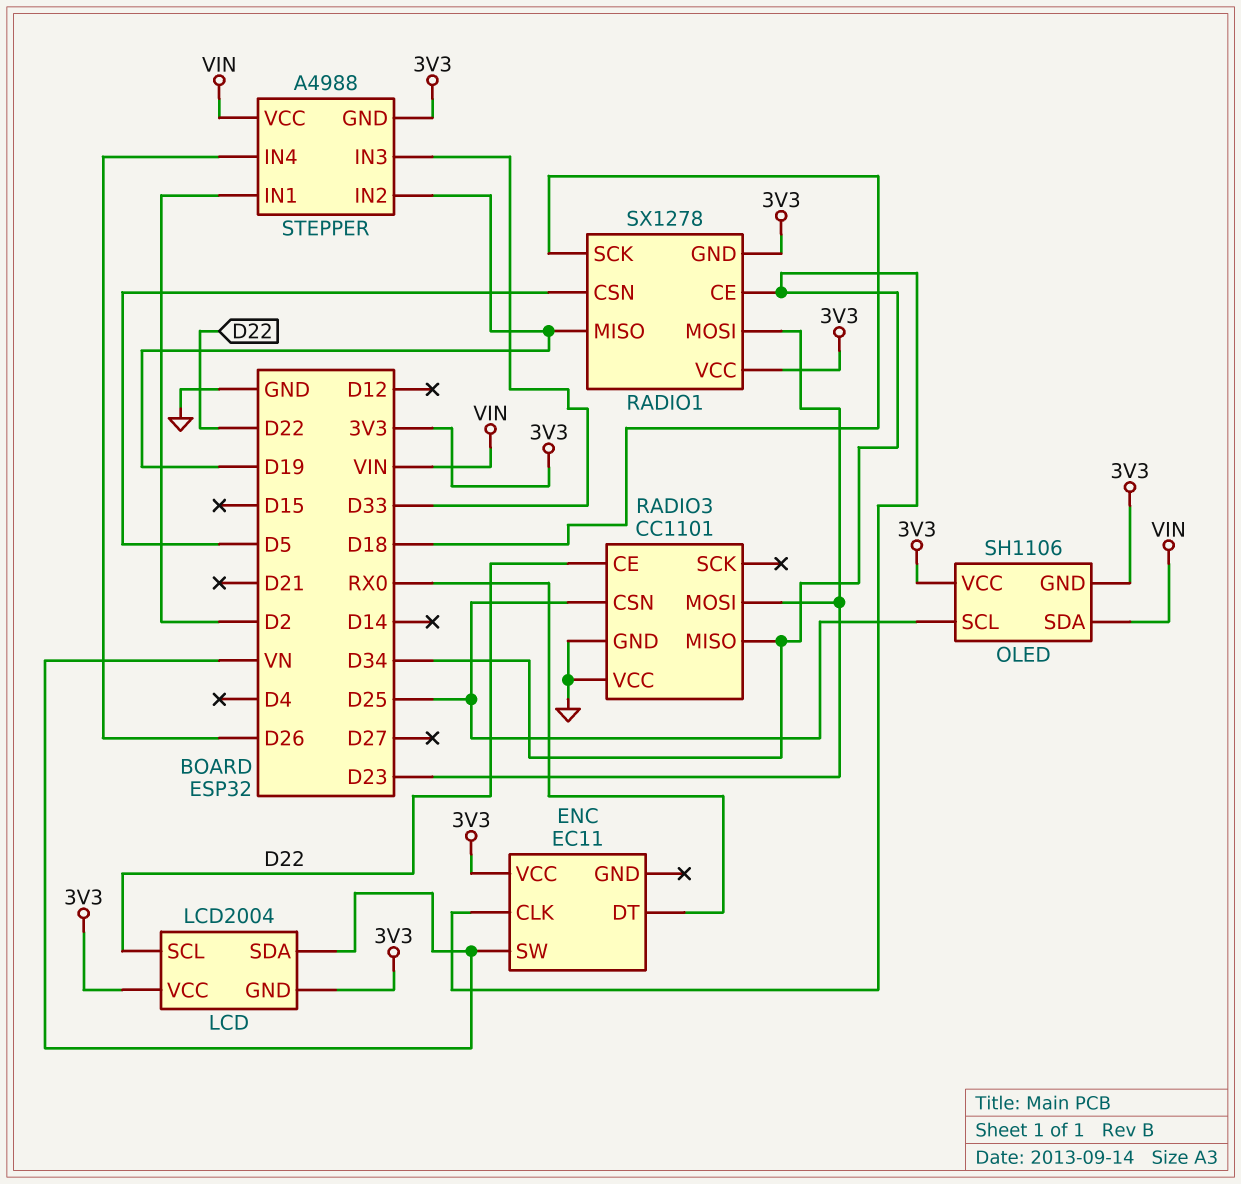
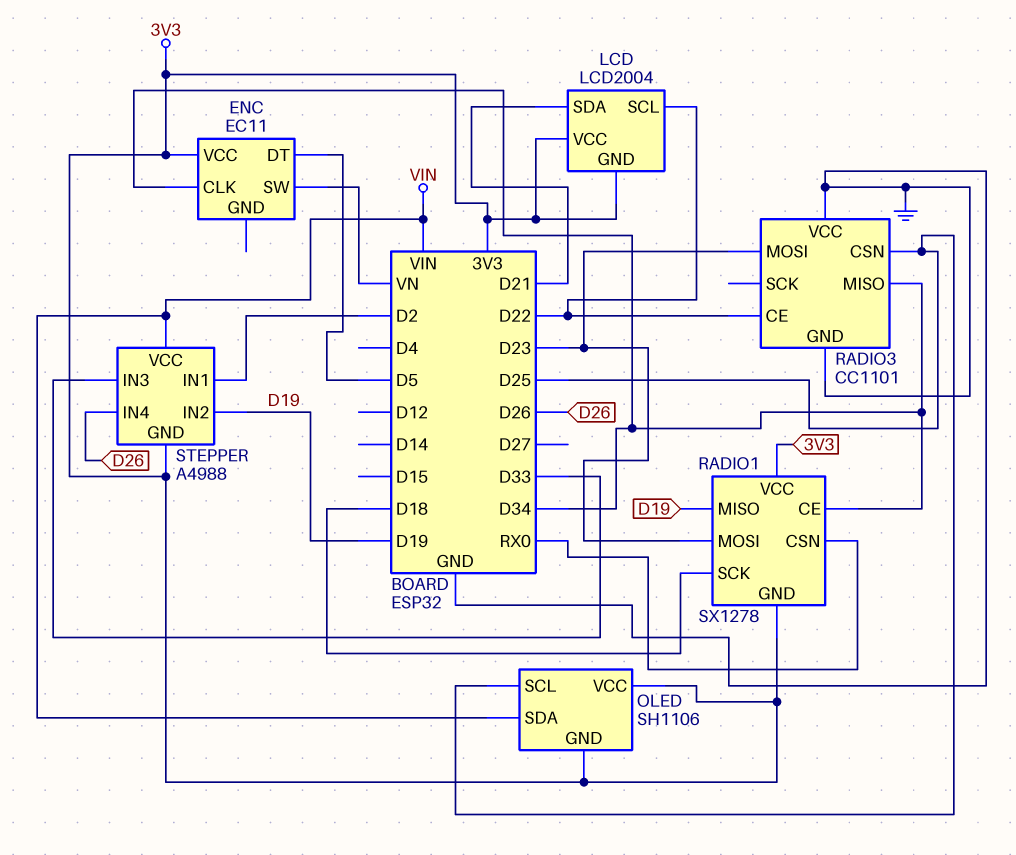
ENC pin DT: RX0 -> D5
LCD pin SDA: VN -> D21
RADIO1 pin CSN: D5 -> RX0

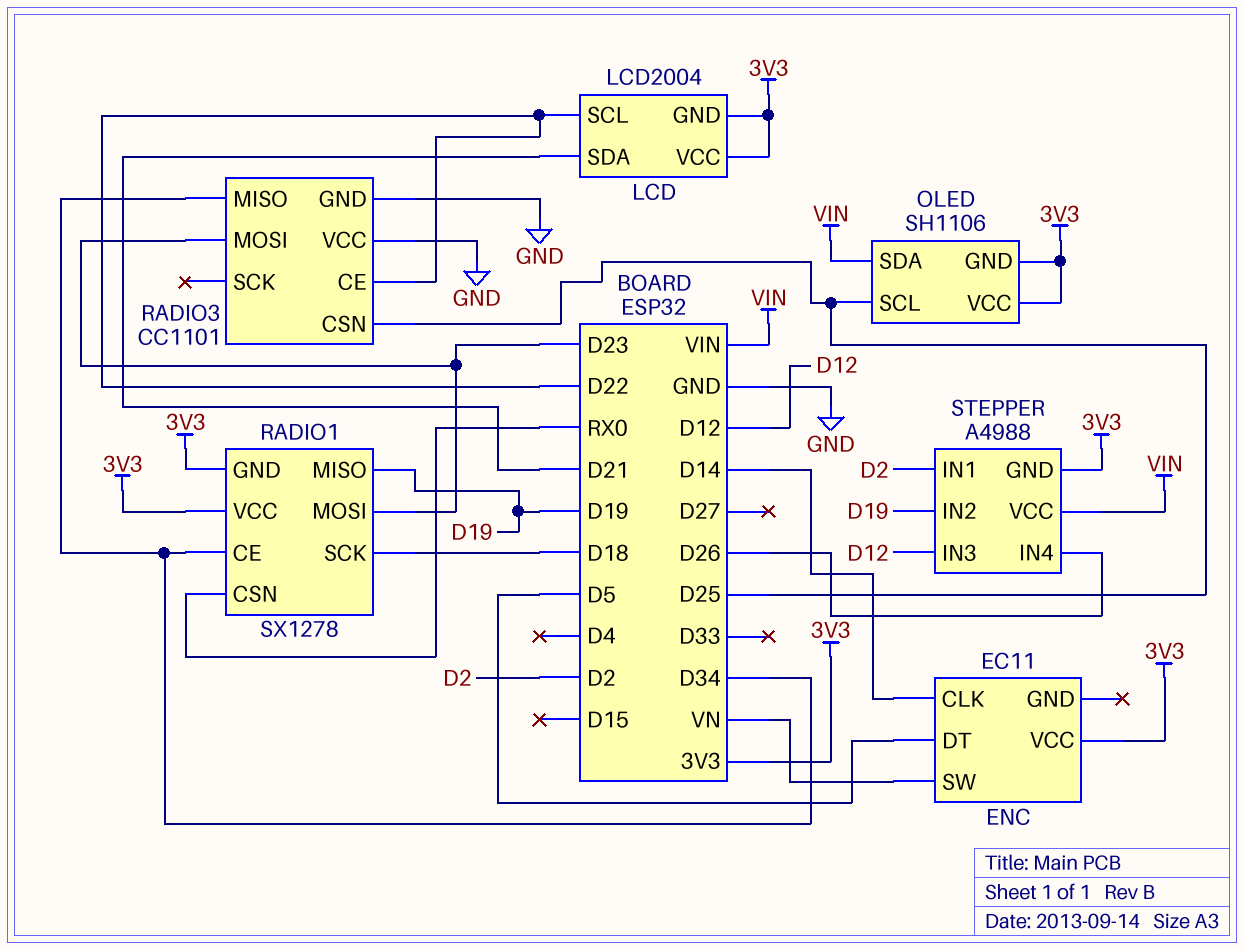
ENC pin CLK: D34 -> D14
STEPPER pin IN3: D33 -> D12

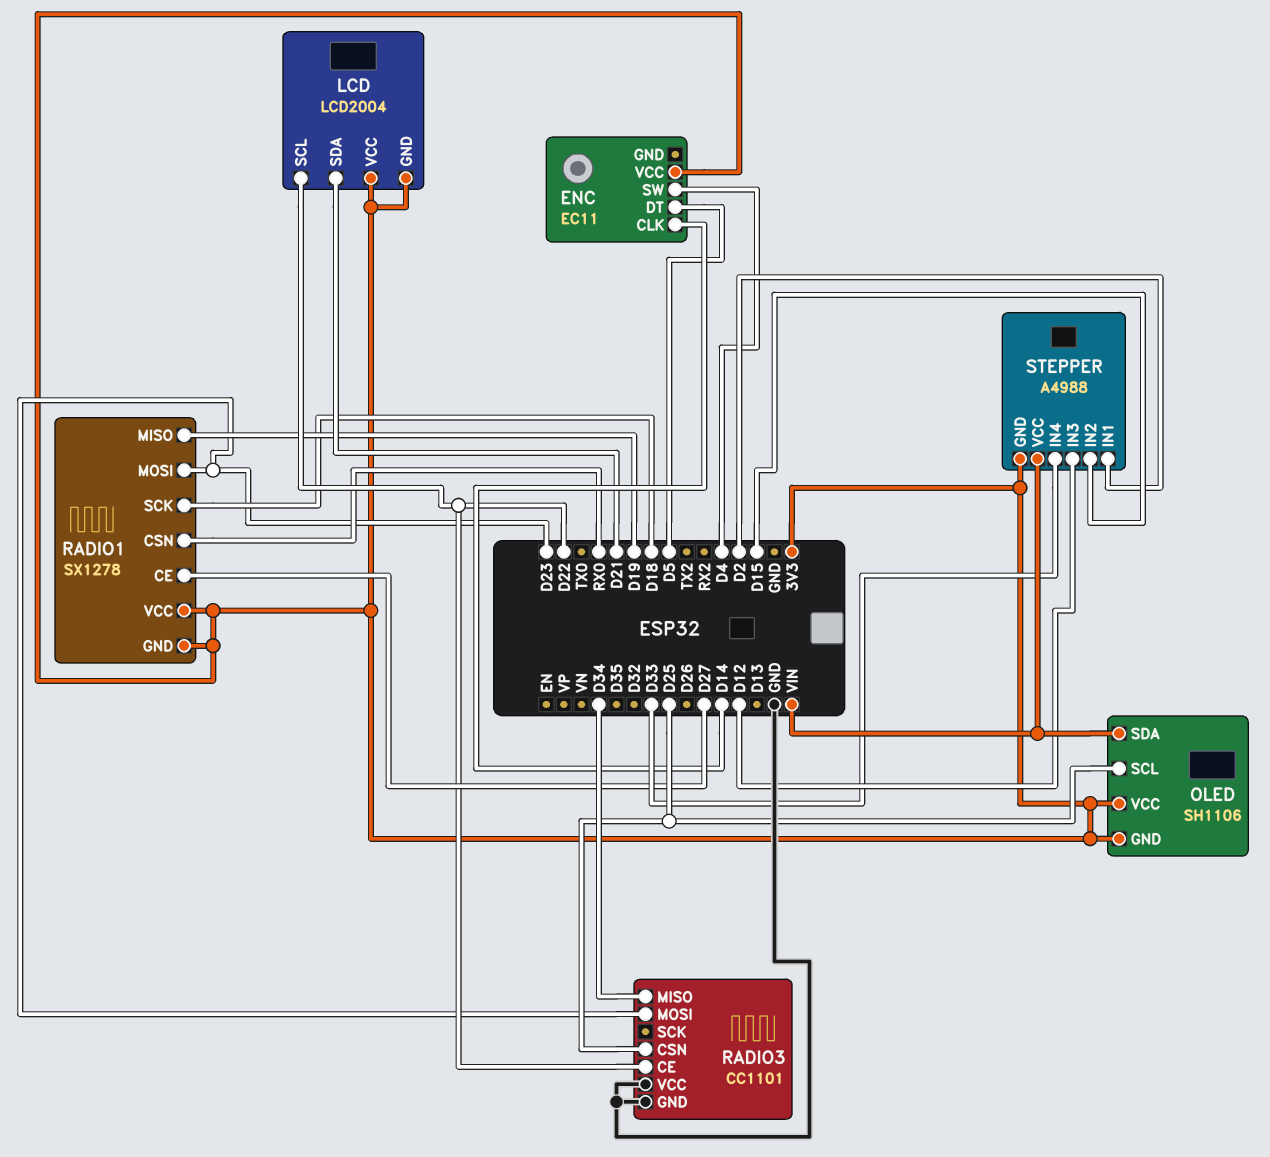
ENC pin SW: VN -> D4
RADIO1 pin CE: D34 -> D27
STEPPER pin IN2: D19 -> D15
STEPPER pin IN4: D26 -> D33

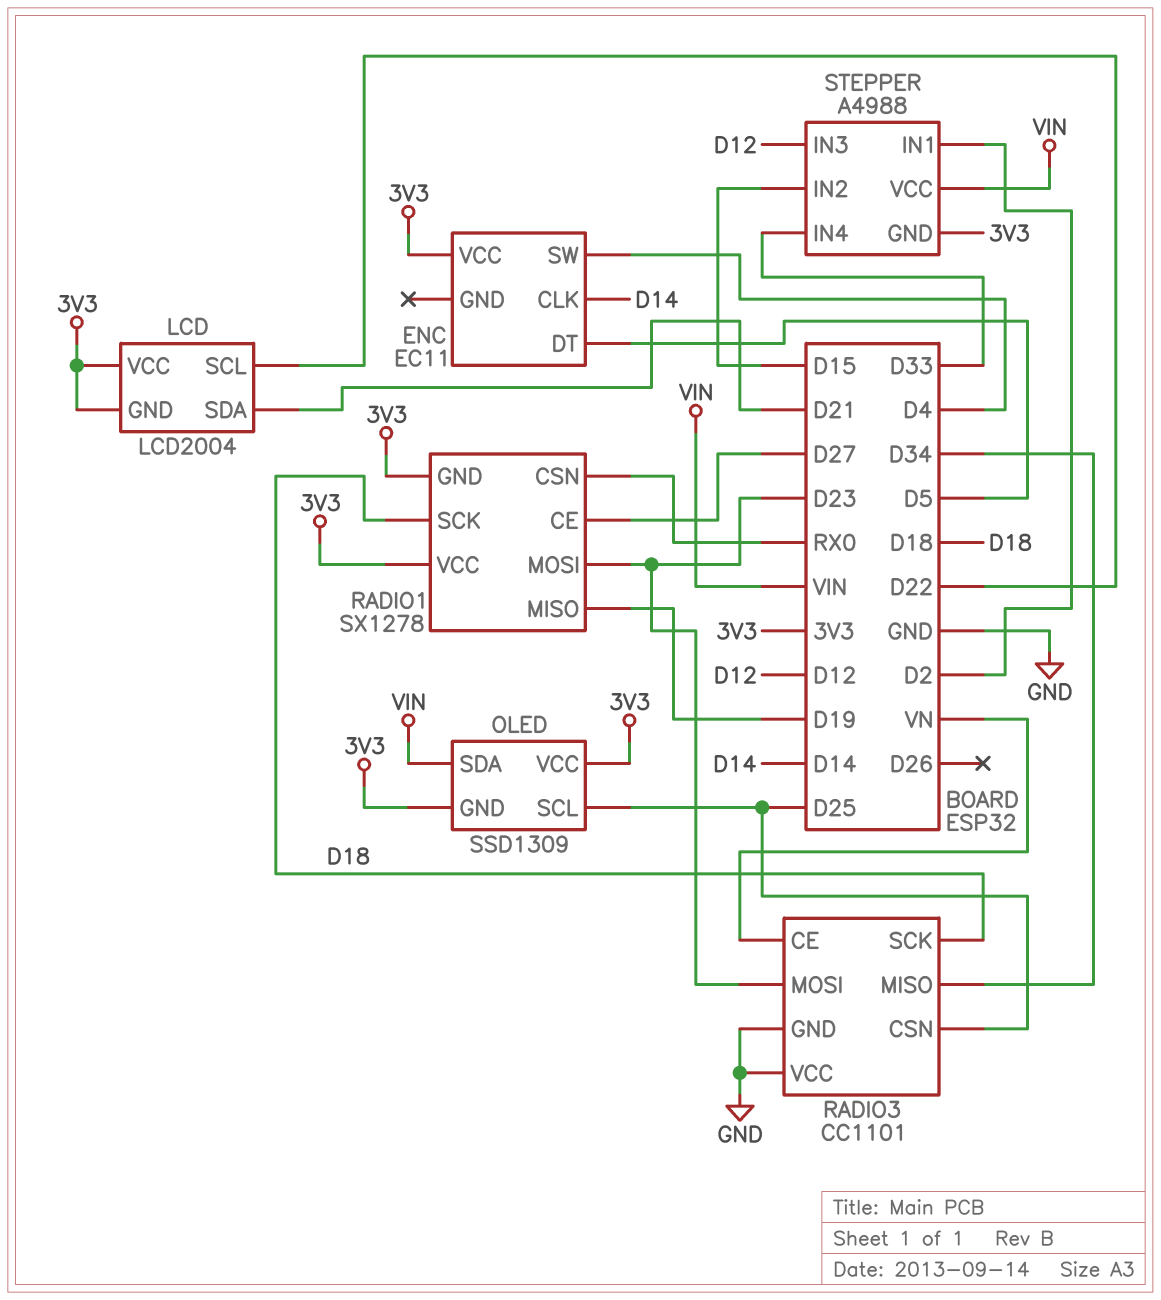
OLED: SH1106 -> SSD1309
RADIO3 pin CE: D22 -> VN
RADIO3 pin SCK: none -> D18

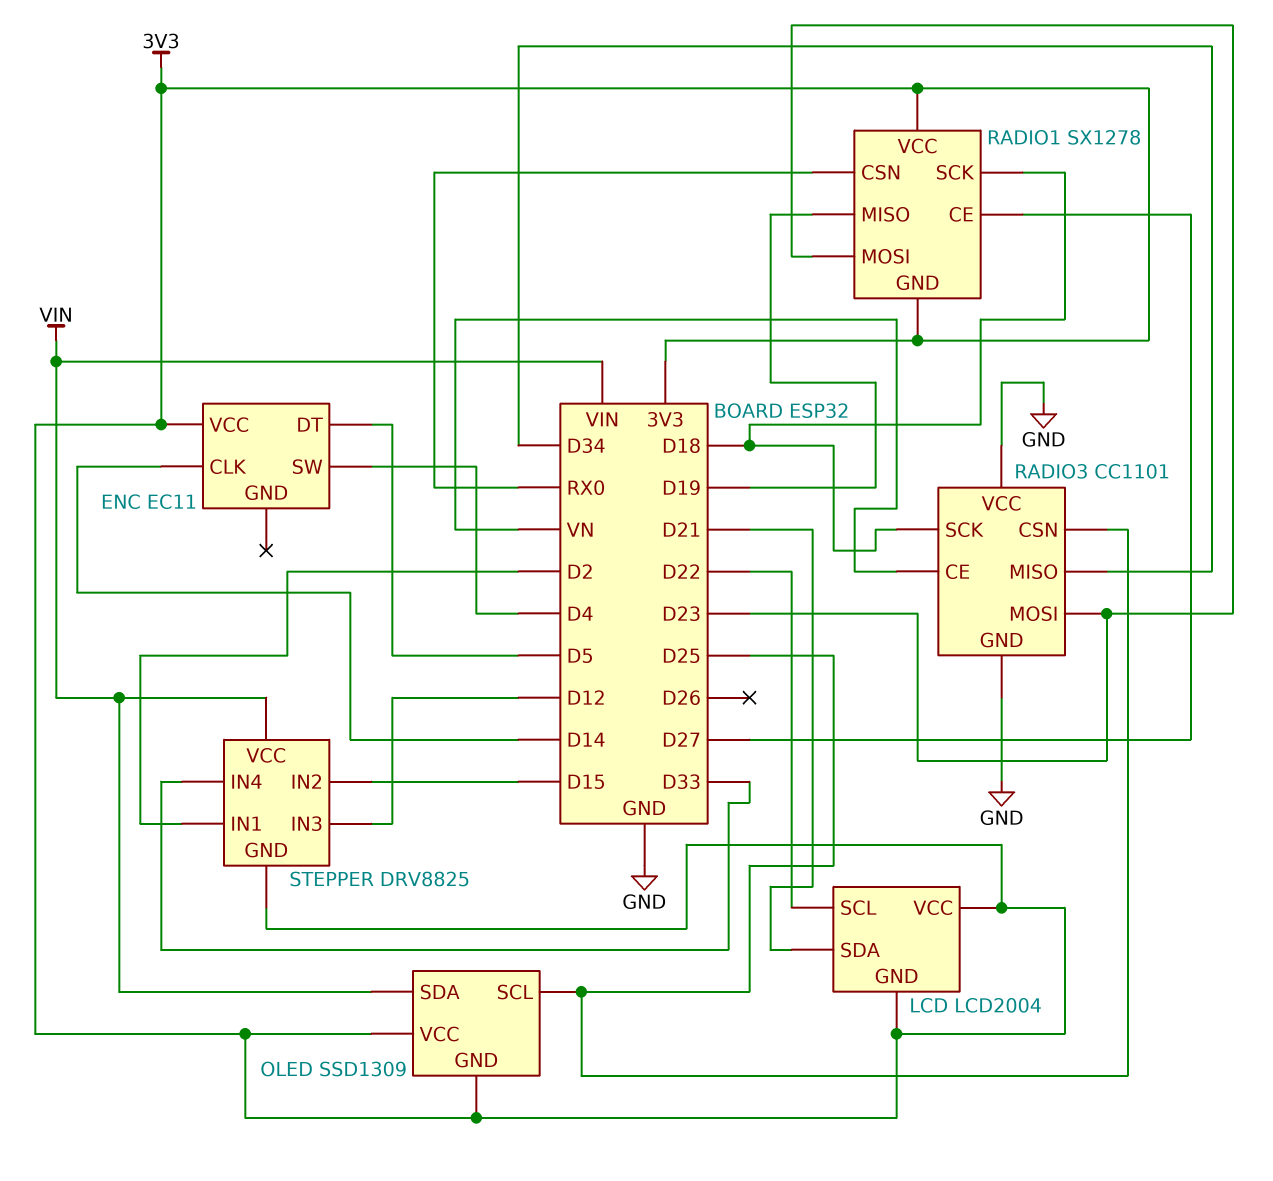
STEPPER: A4988 -> DRV8825

